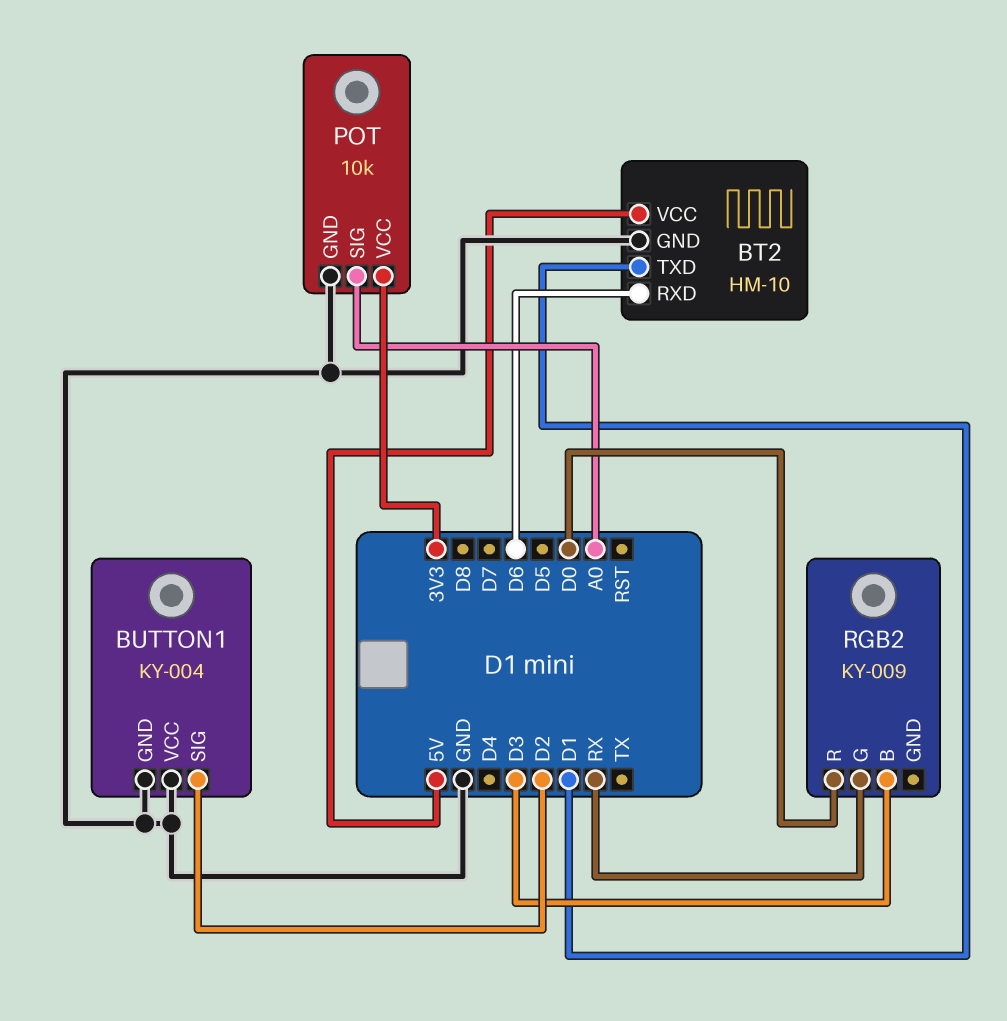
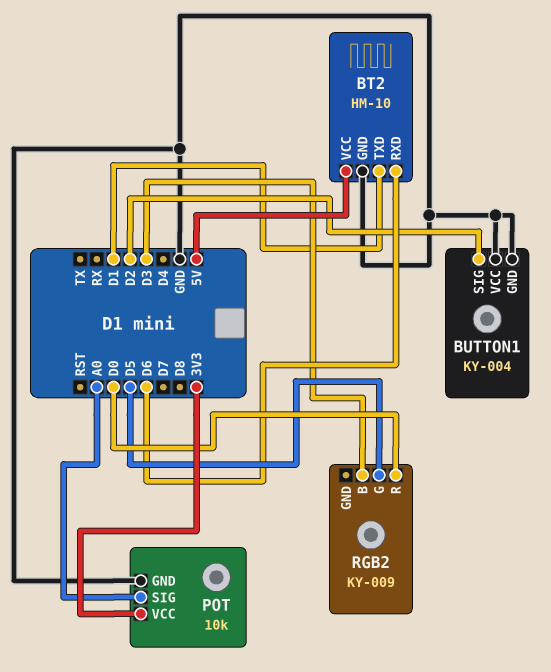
RGB2 pin G: RX -> D5

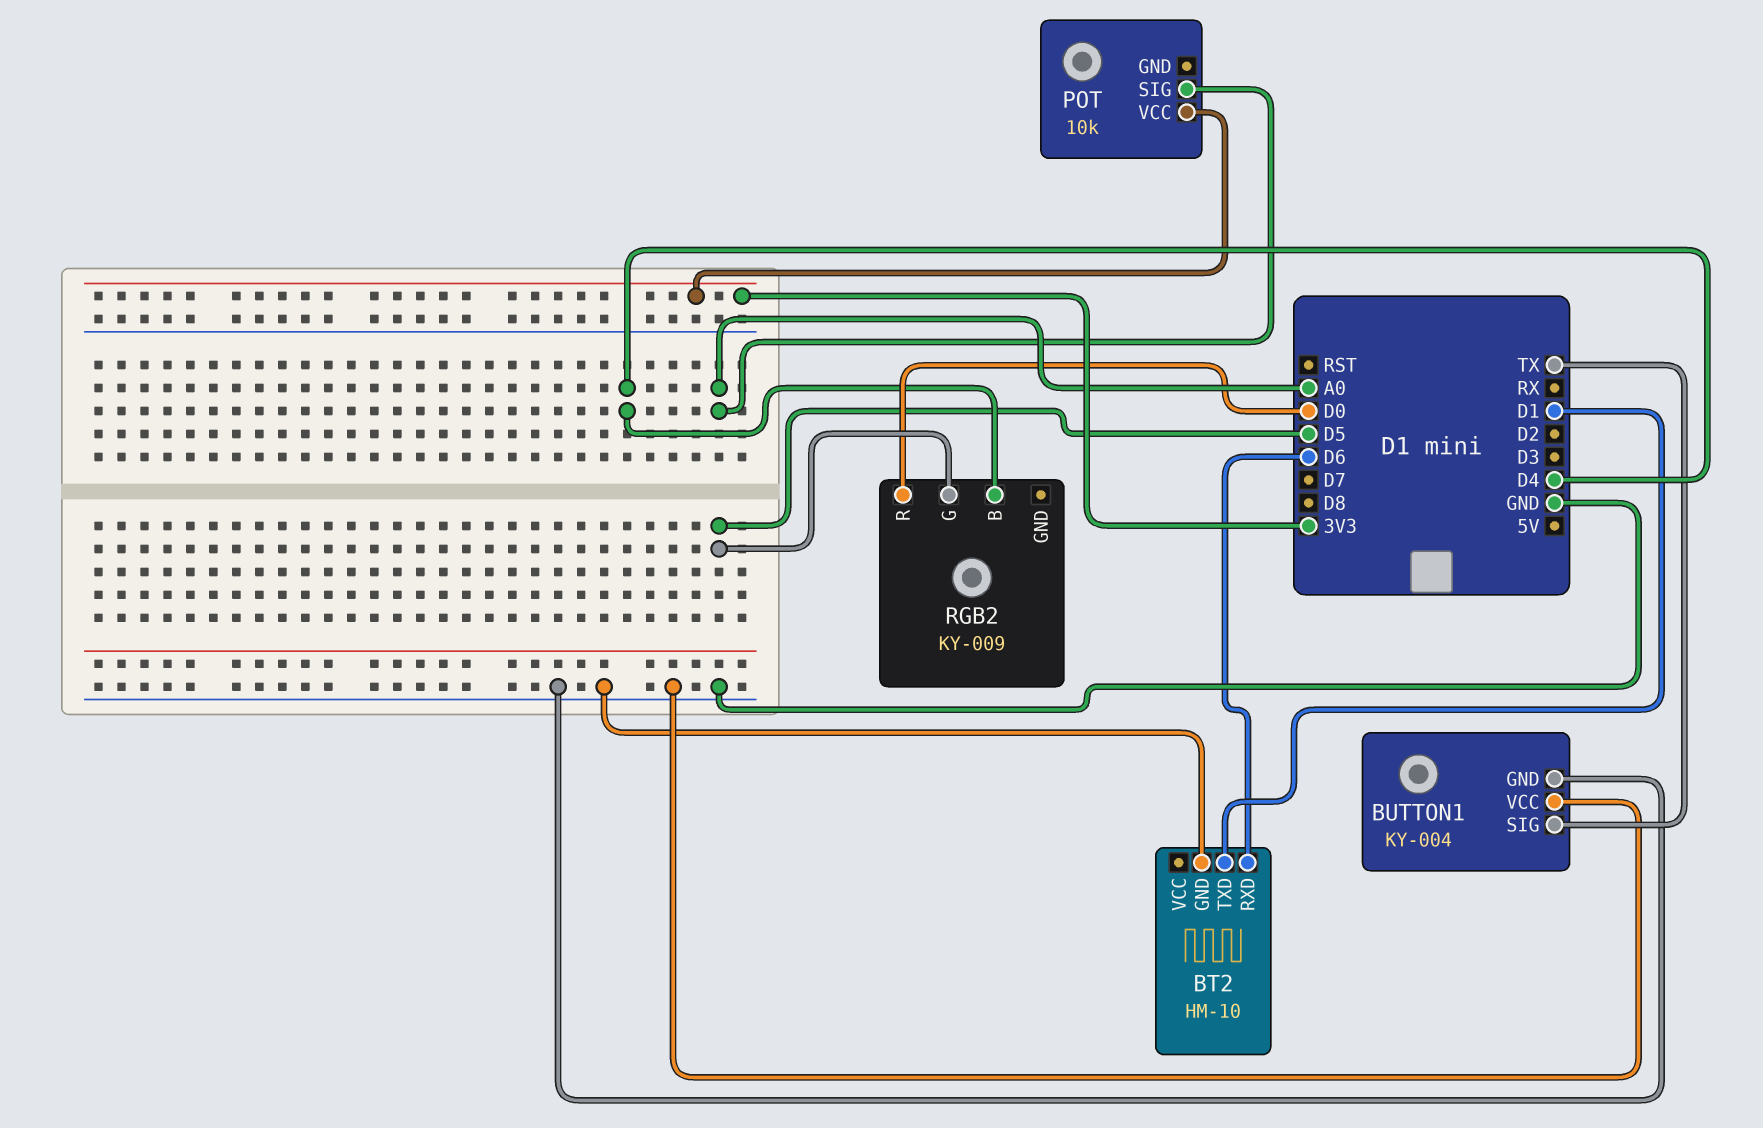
BT2 pin VCC: 5V -> none
BUTTON1 pin SIG: D2 -> TX
POT pin GND: GND -> none
RGB2 pin B: D3 -> D4

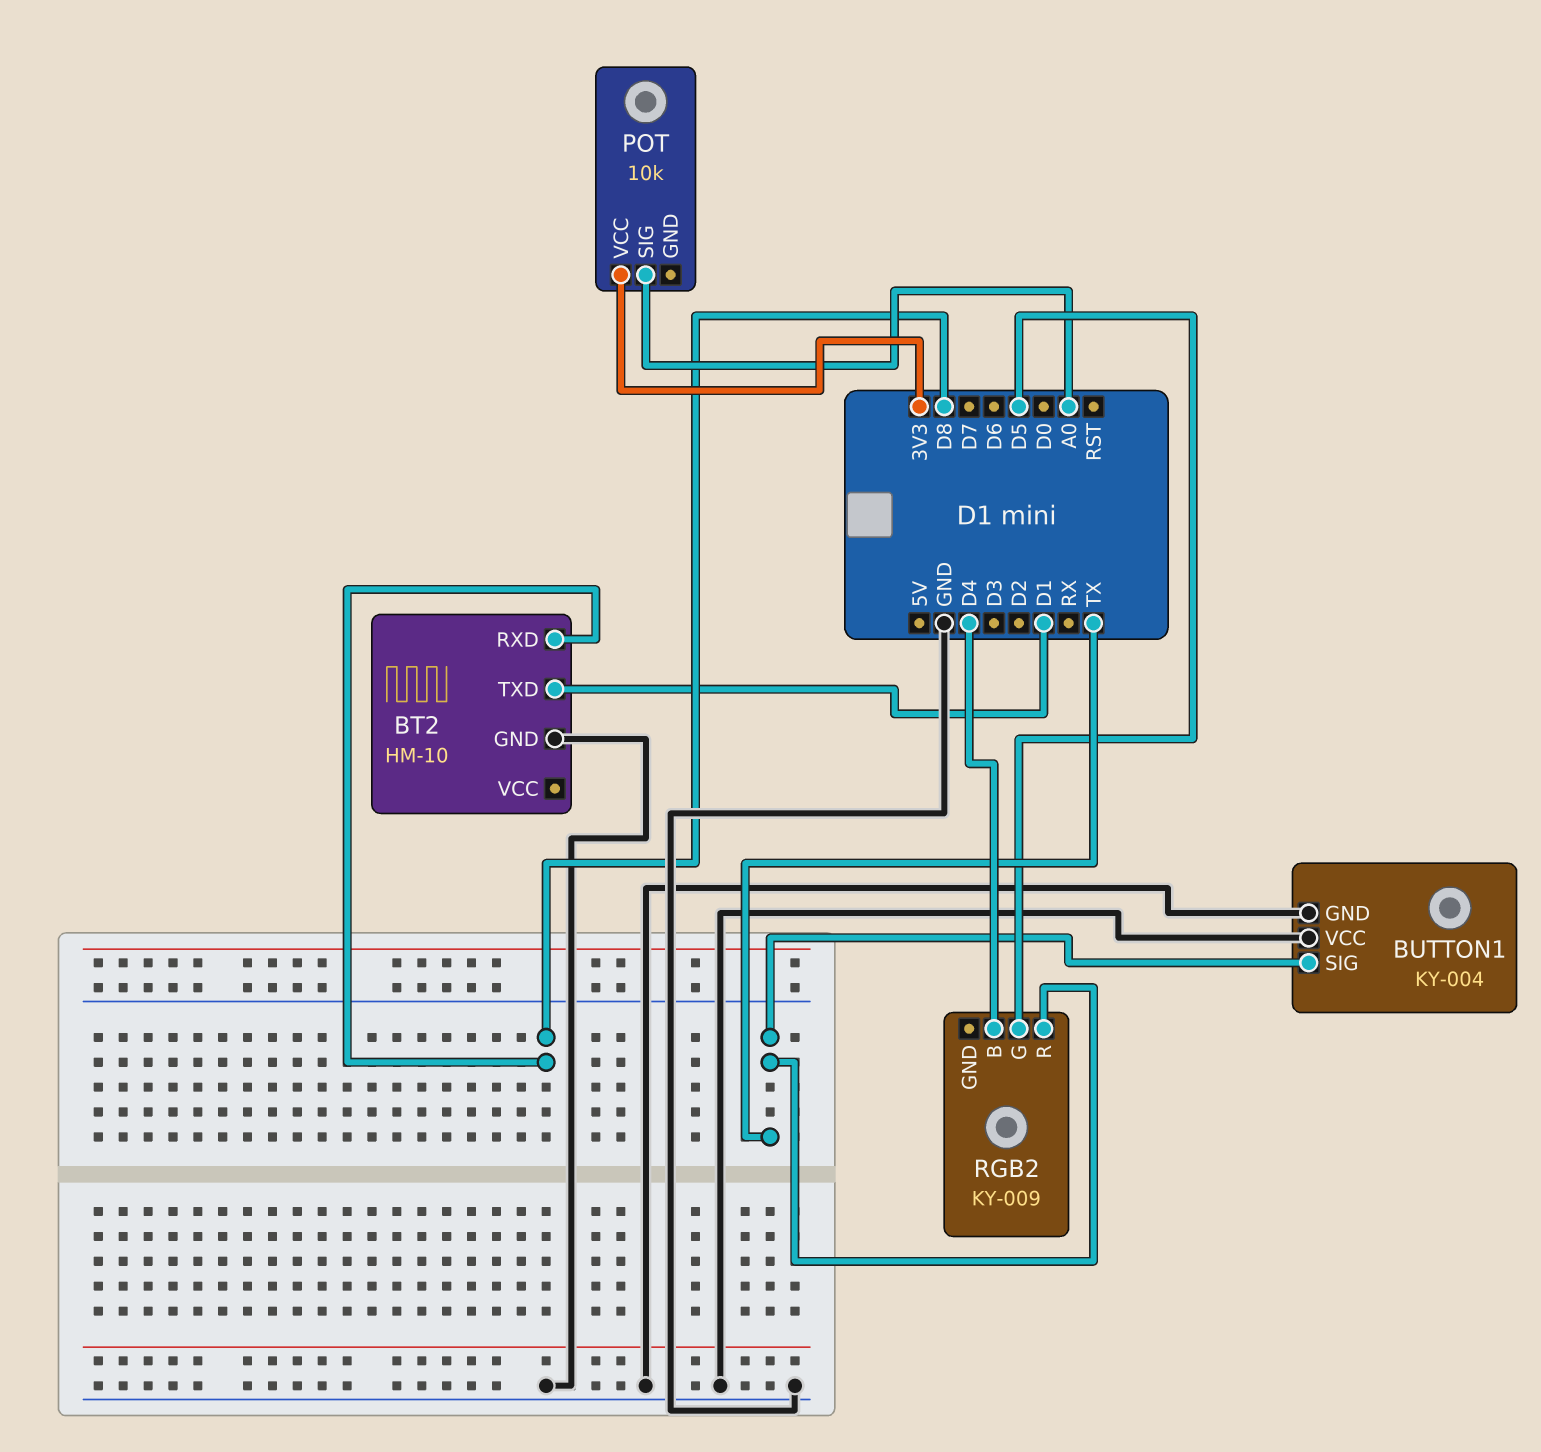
BT2 pin RXD: D6 -> D8
RGB2 pin R: D0 -> TX

